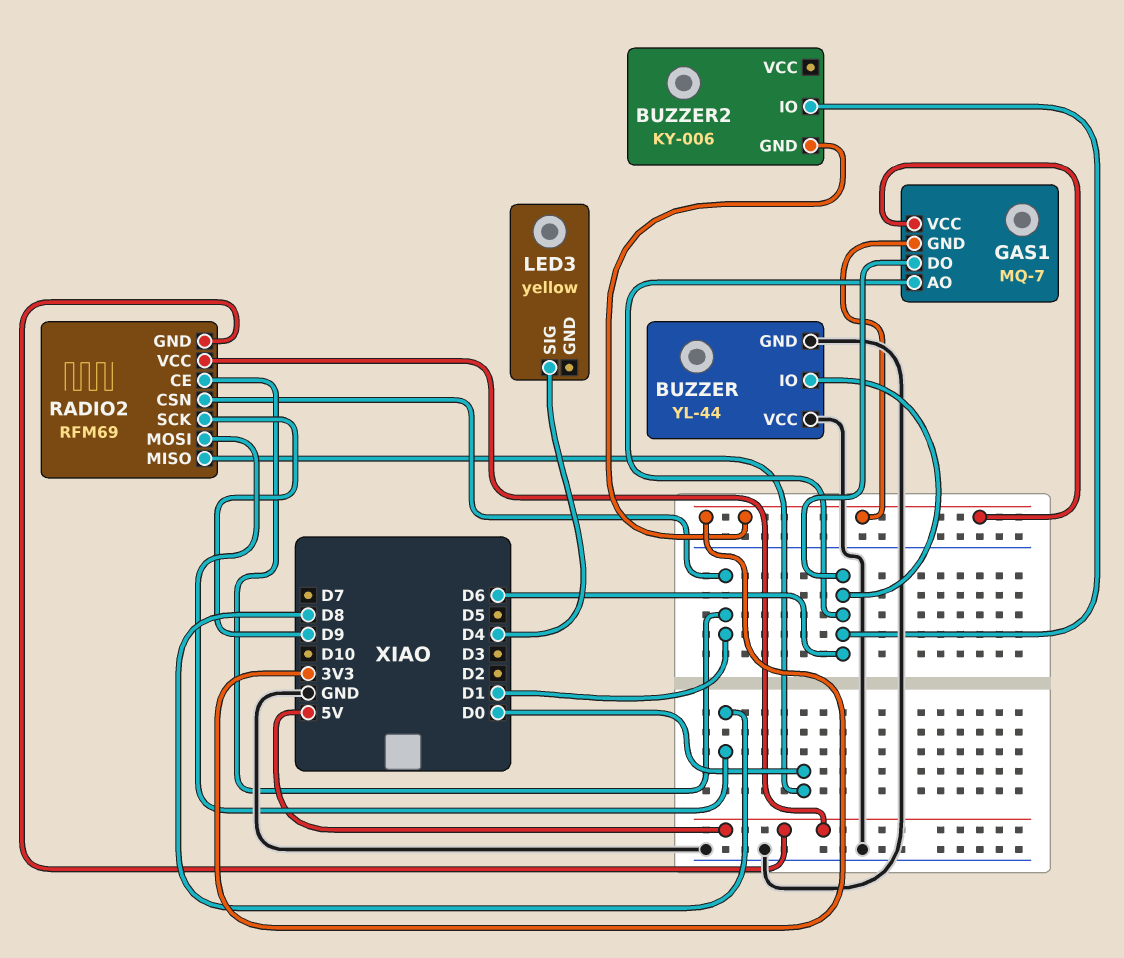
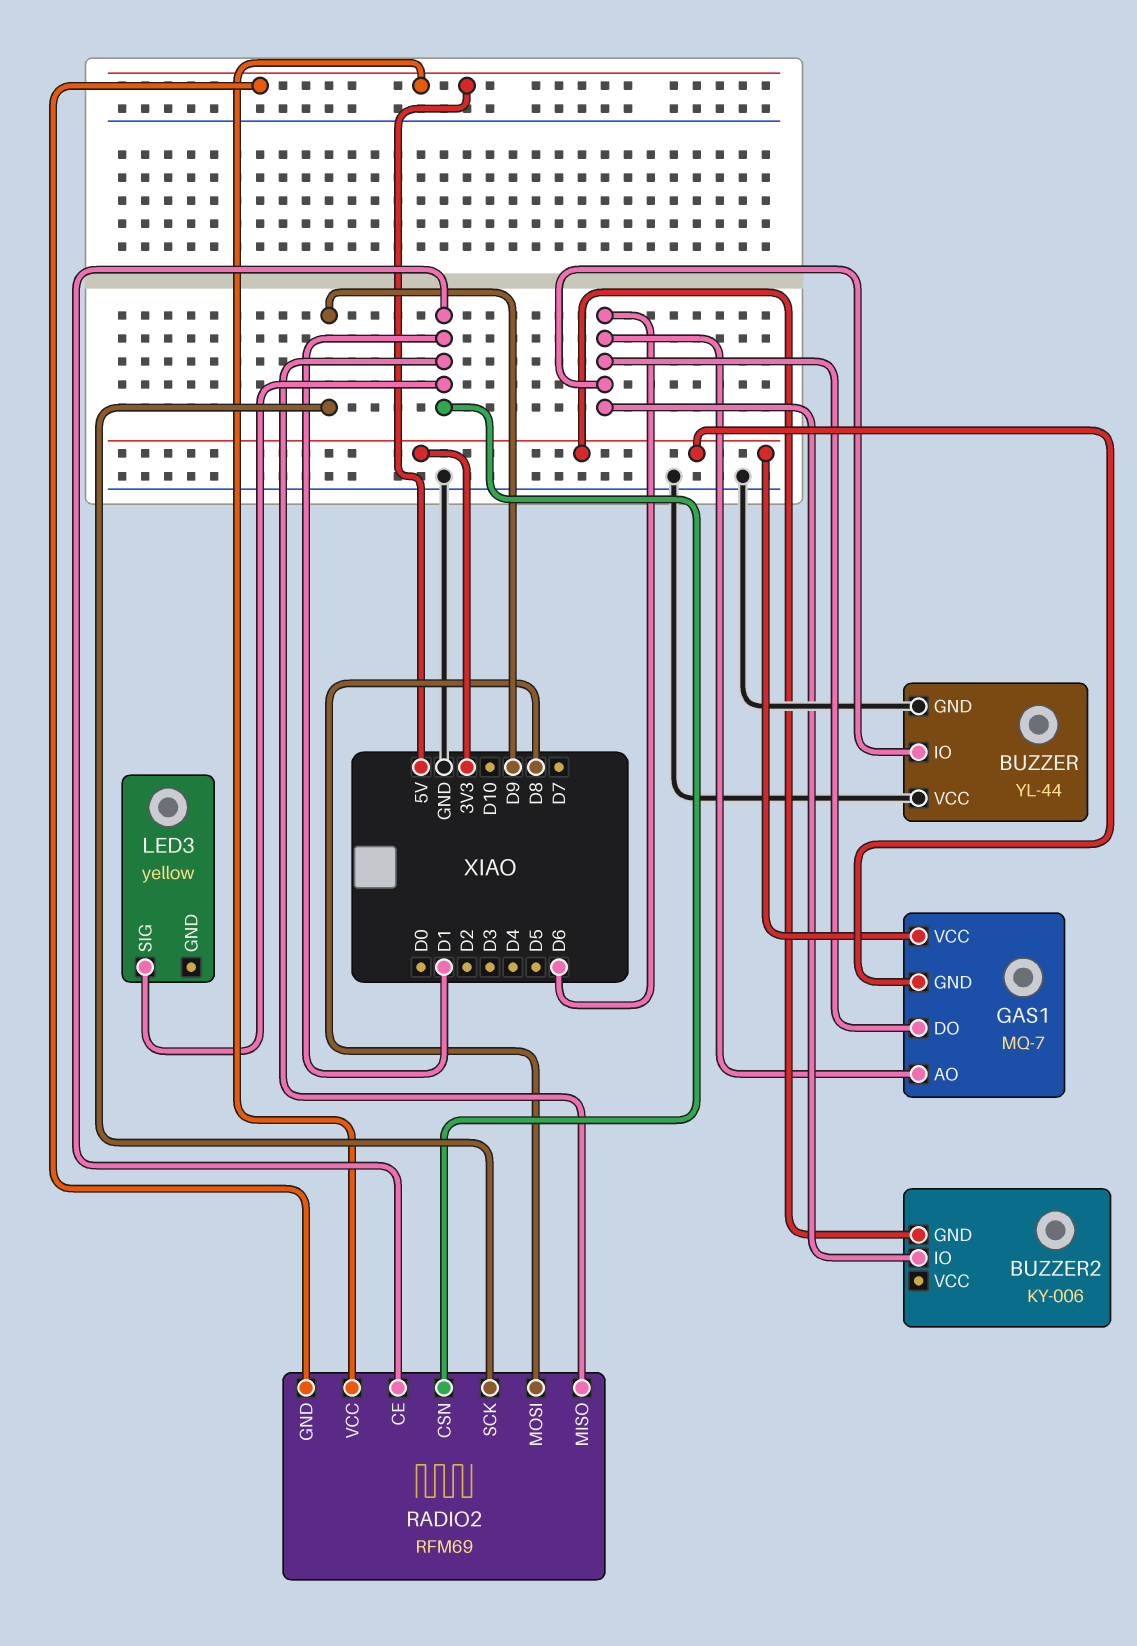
LED3 pin SIG: D4 -> D1
RADIO2 pin MISO: D0 -> D1

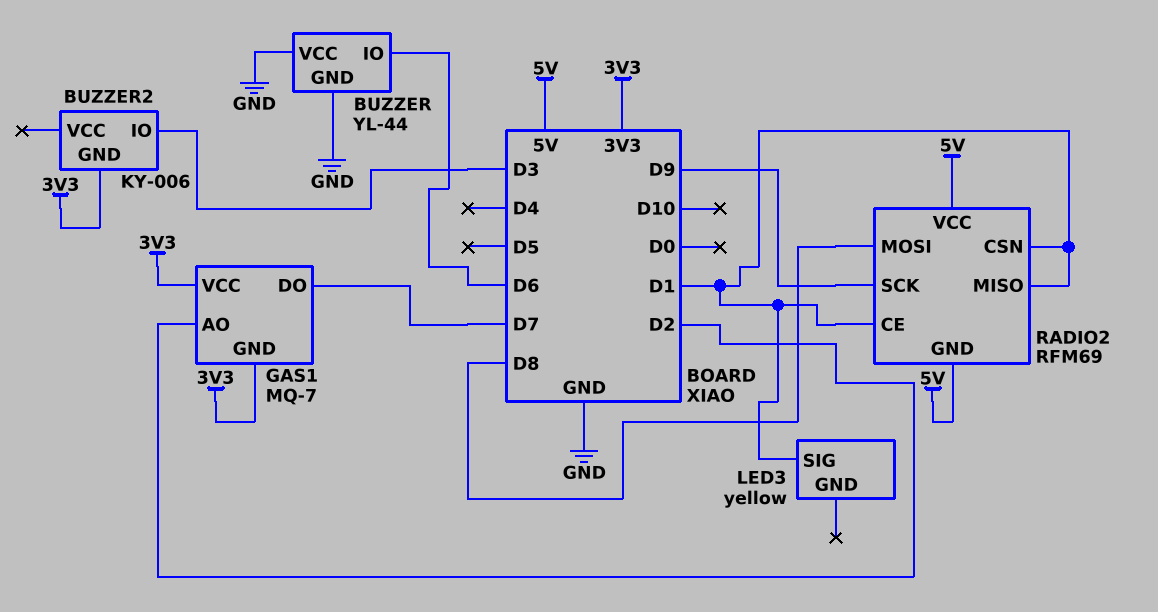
BUZZER2 pin IO: D6 -> D3
GAS1 pin AO: D6 -> D2
GAS1 pin DO: D6 -> D7

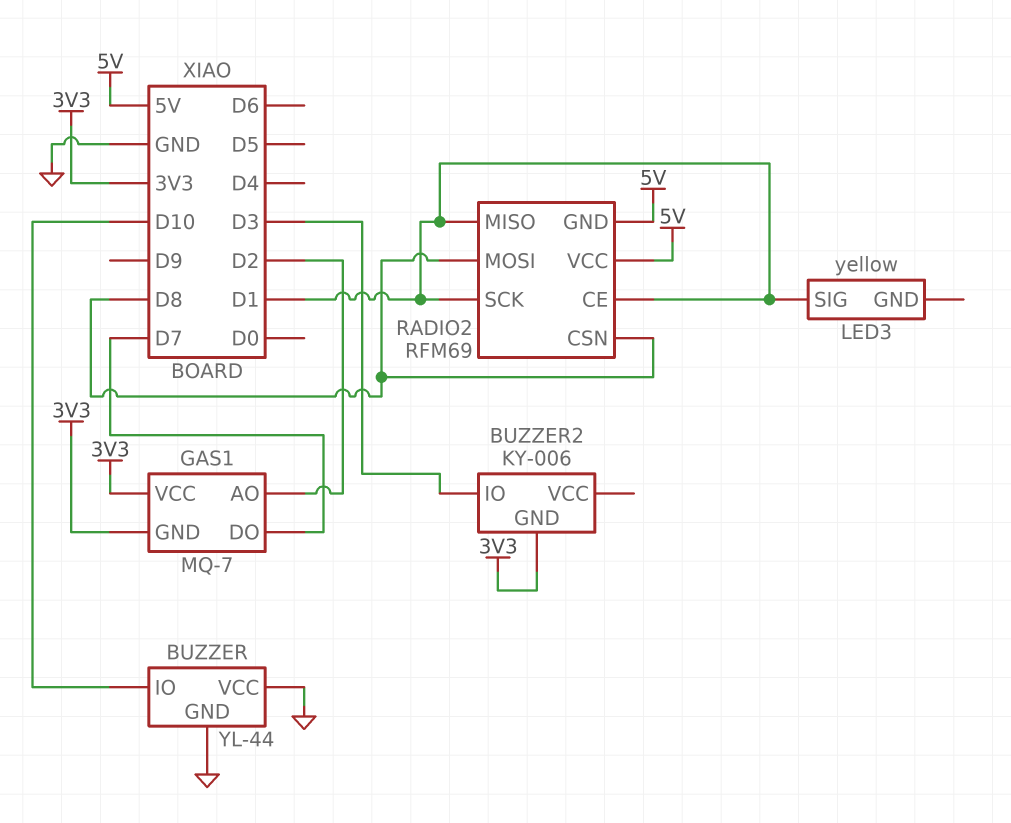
BUZZER pin IO: D6 -> D10
RADIO2 pin CSN: D1 -> D8
RADIO2 pin SCK: D9 -> D1

